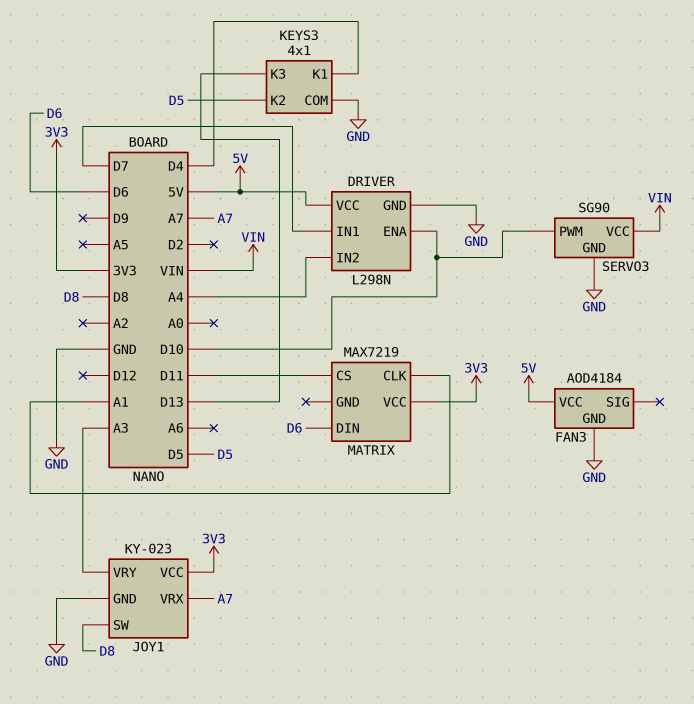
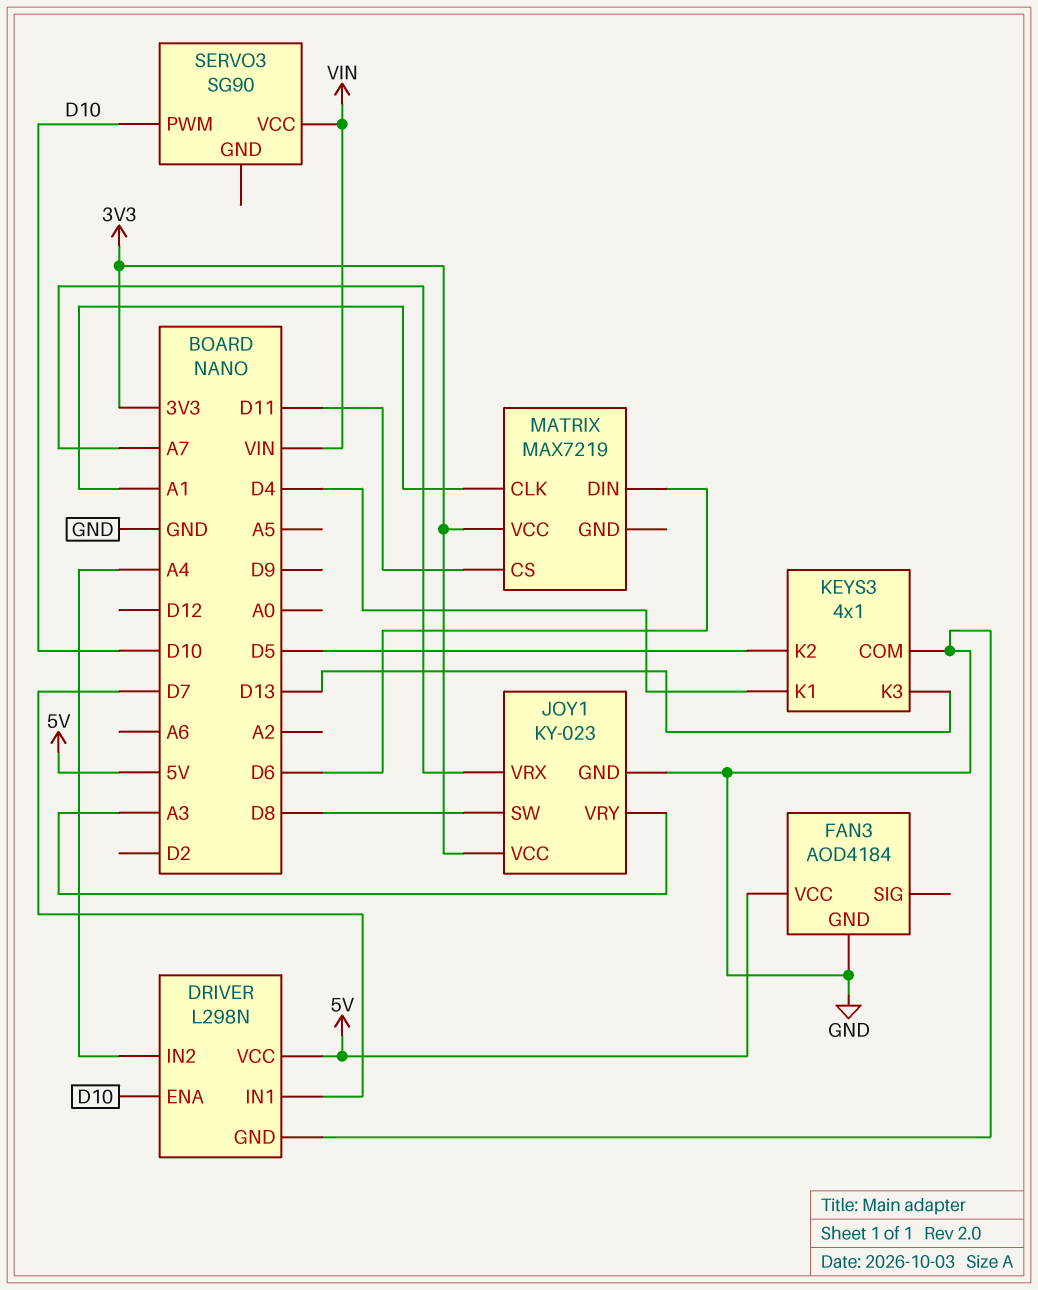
SERVO3 pin GND: GND -> none

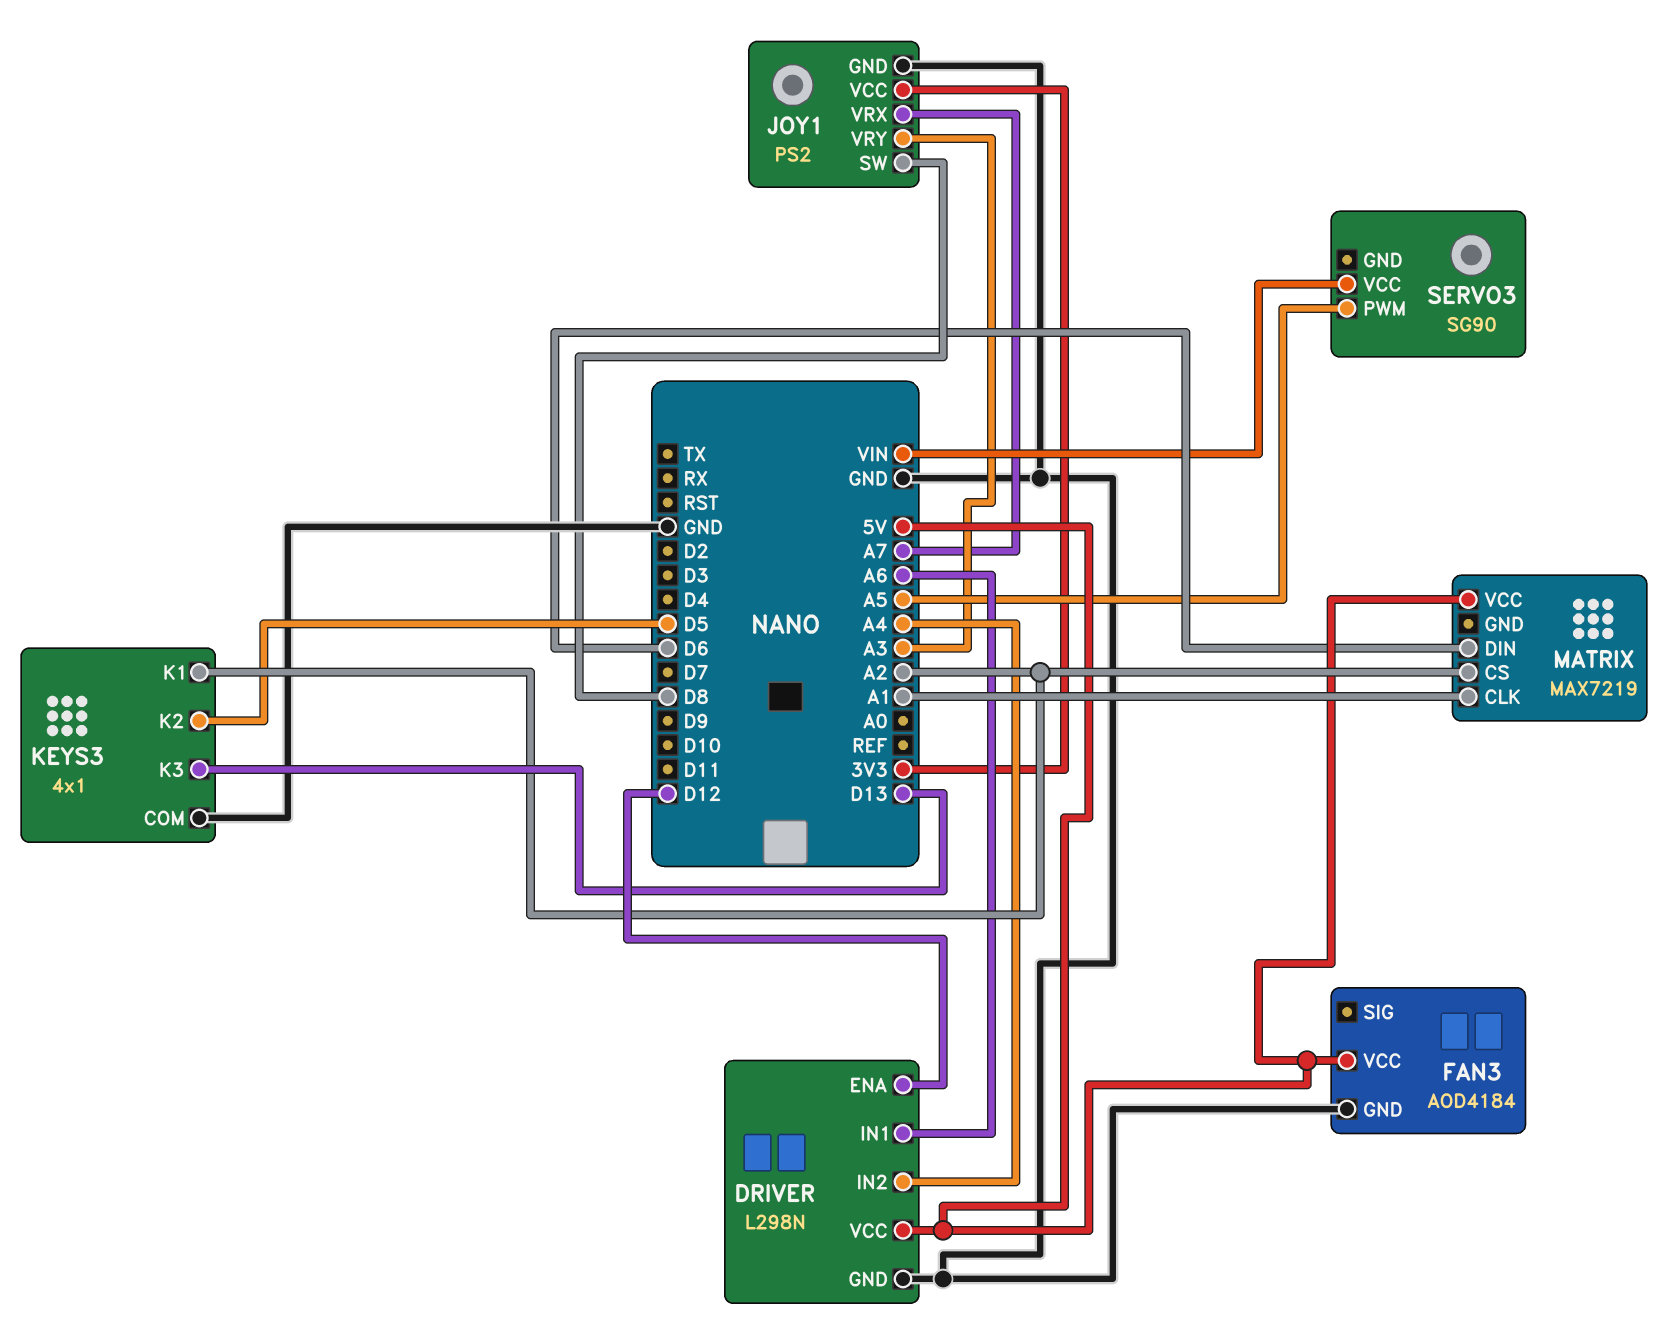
DRIVER pin ENA: D10 -> D12
DRIVER pin IN1: D7 -> A6
JOY1: KY-023 -> PS2
KEYS3 pin K1: D4 -> A2
MATRIX pin CS: D11 -> A2
MATRIX pin VCC: 3V3 -> 5V
SERVO3 pin PWM: D10 -> A5

